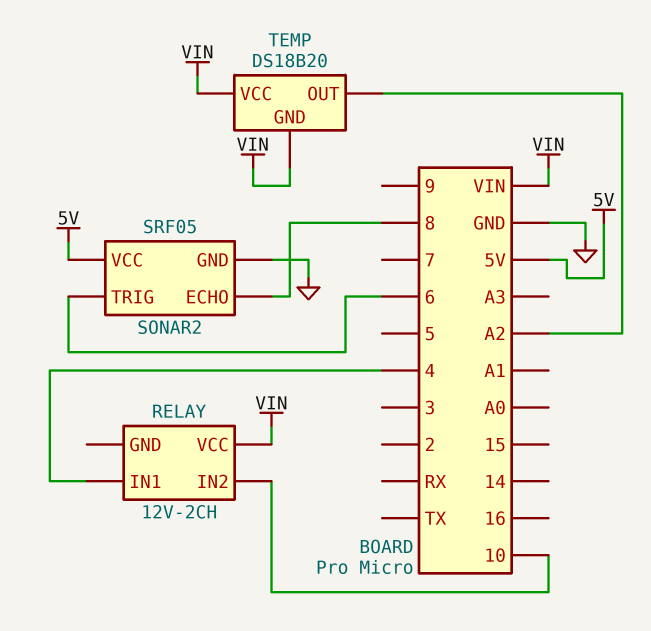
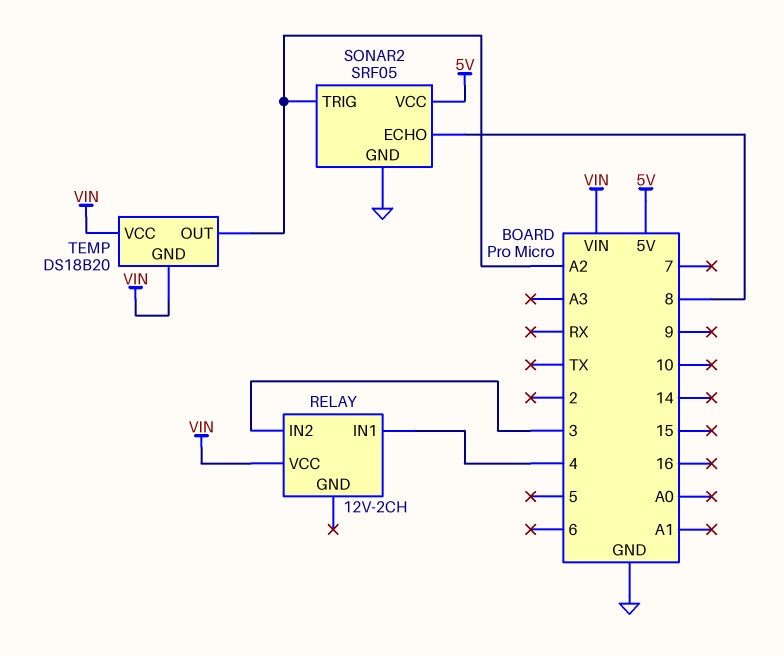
RELAY pin IN2: 10 -> 3
SONAR2 pin TRIG: 6 -> A2

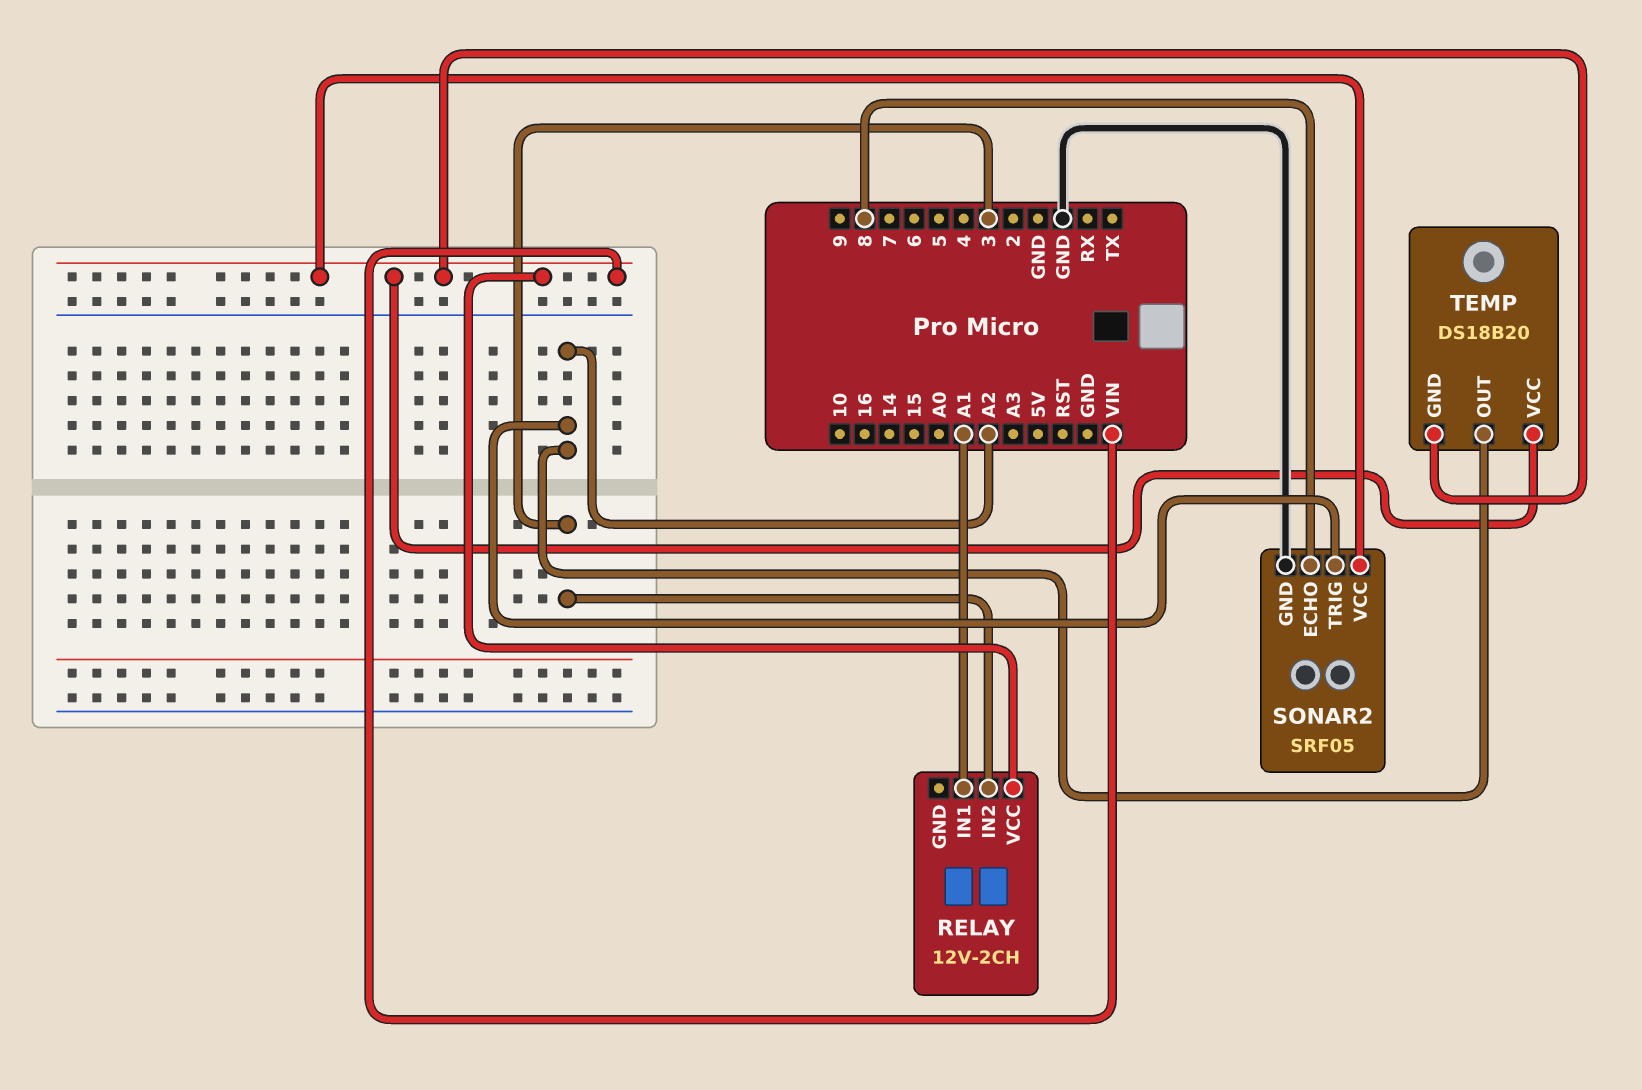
RELAY pin IN1: 4 -> A1
SONAR2 pin VCC: 5V -> VIN

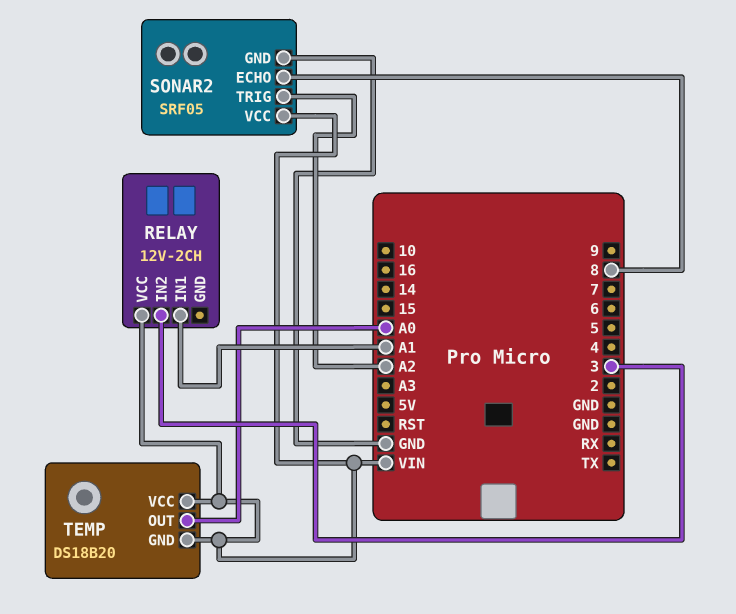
TEMP pin OUT: A2 -> A0

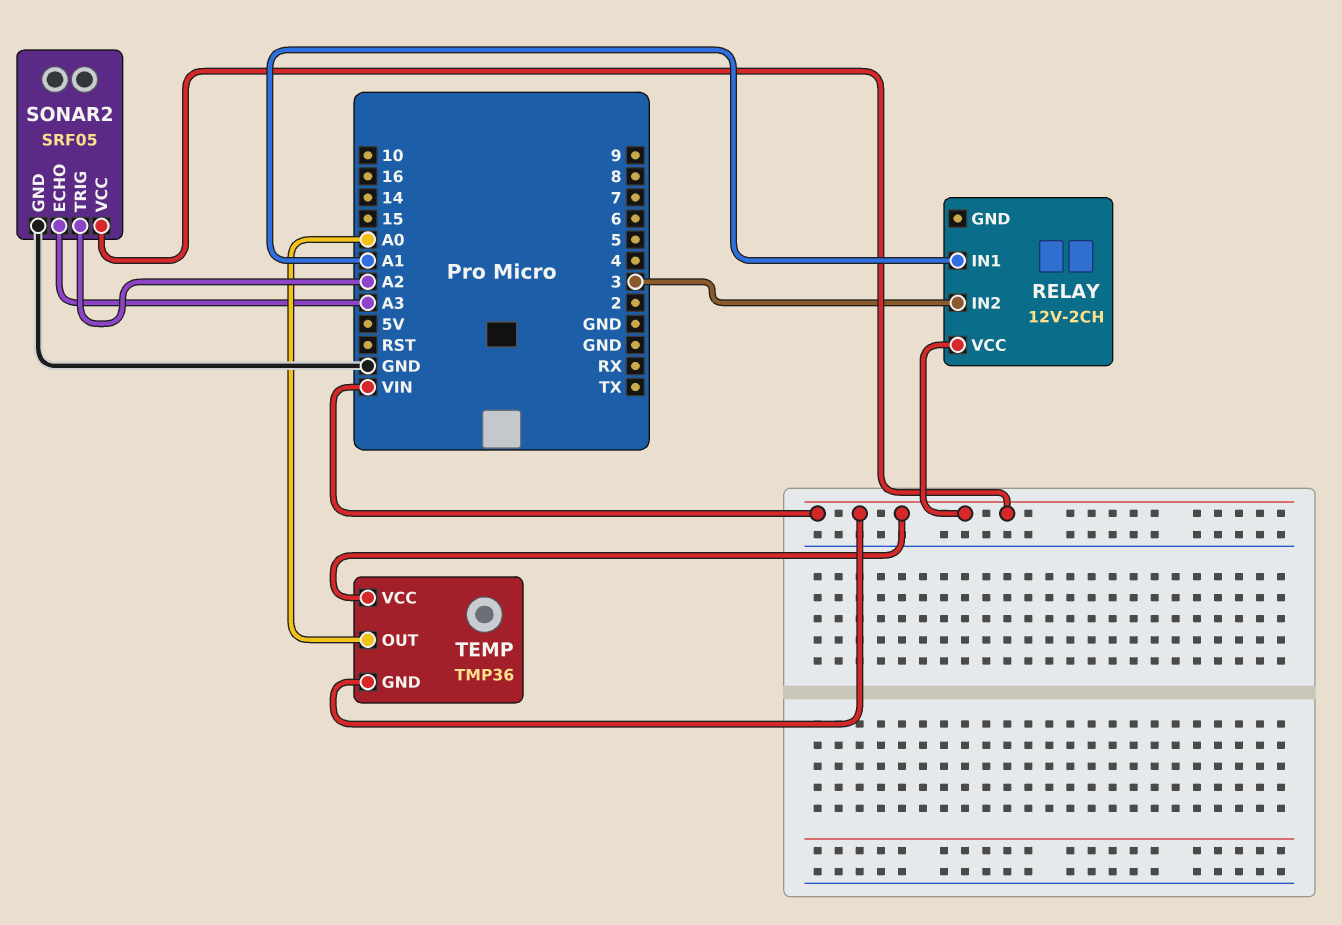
SONAR2 pin ECHO: 8 -> A3
TEMP: DS18B20 -> TMP36

